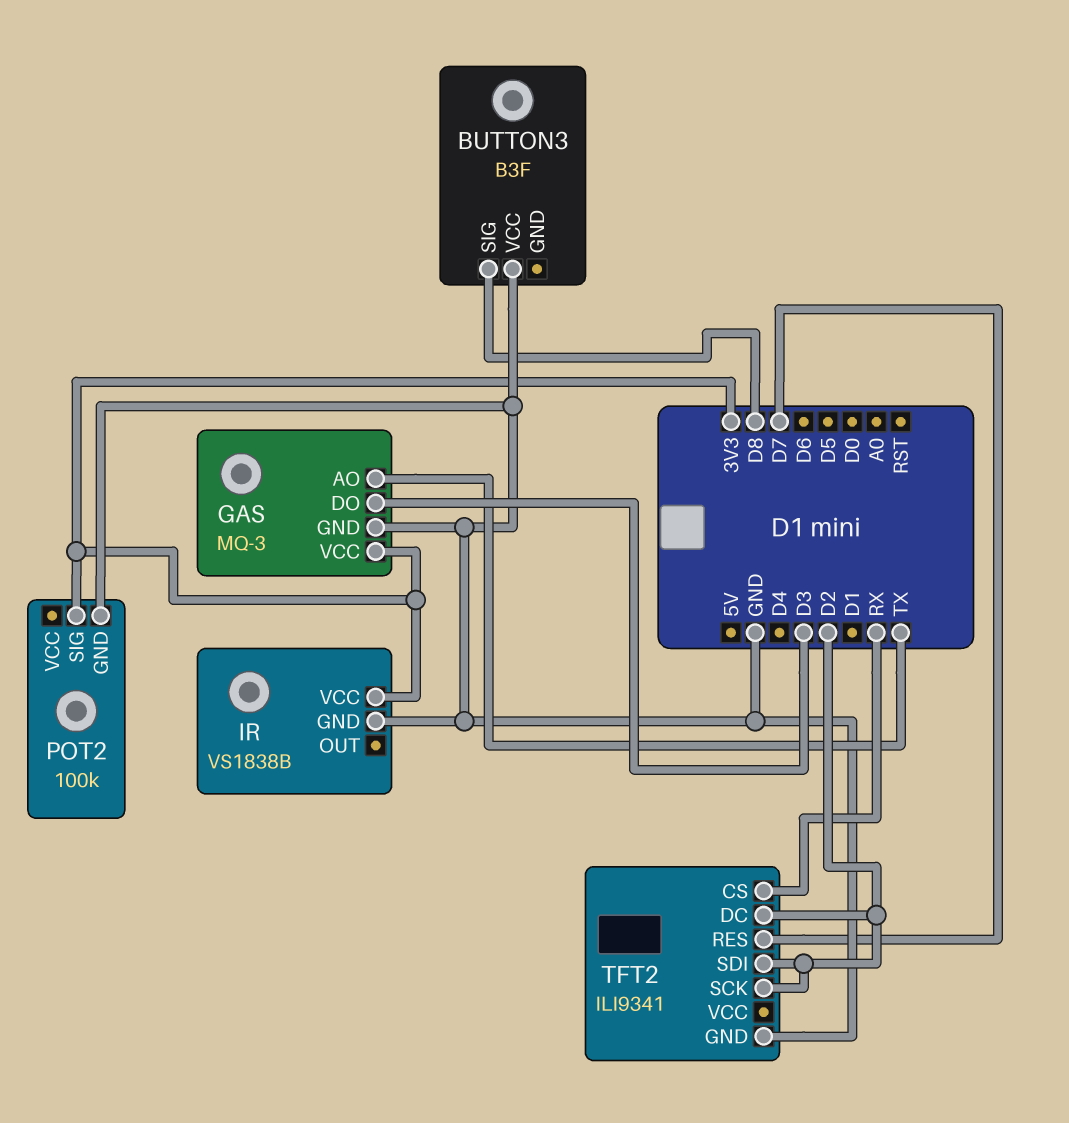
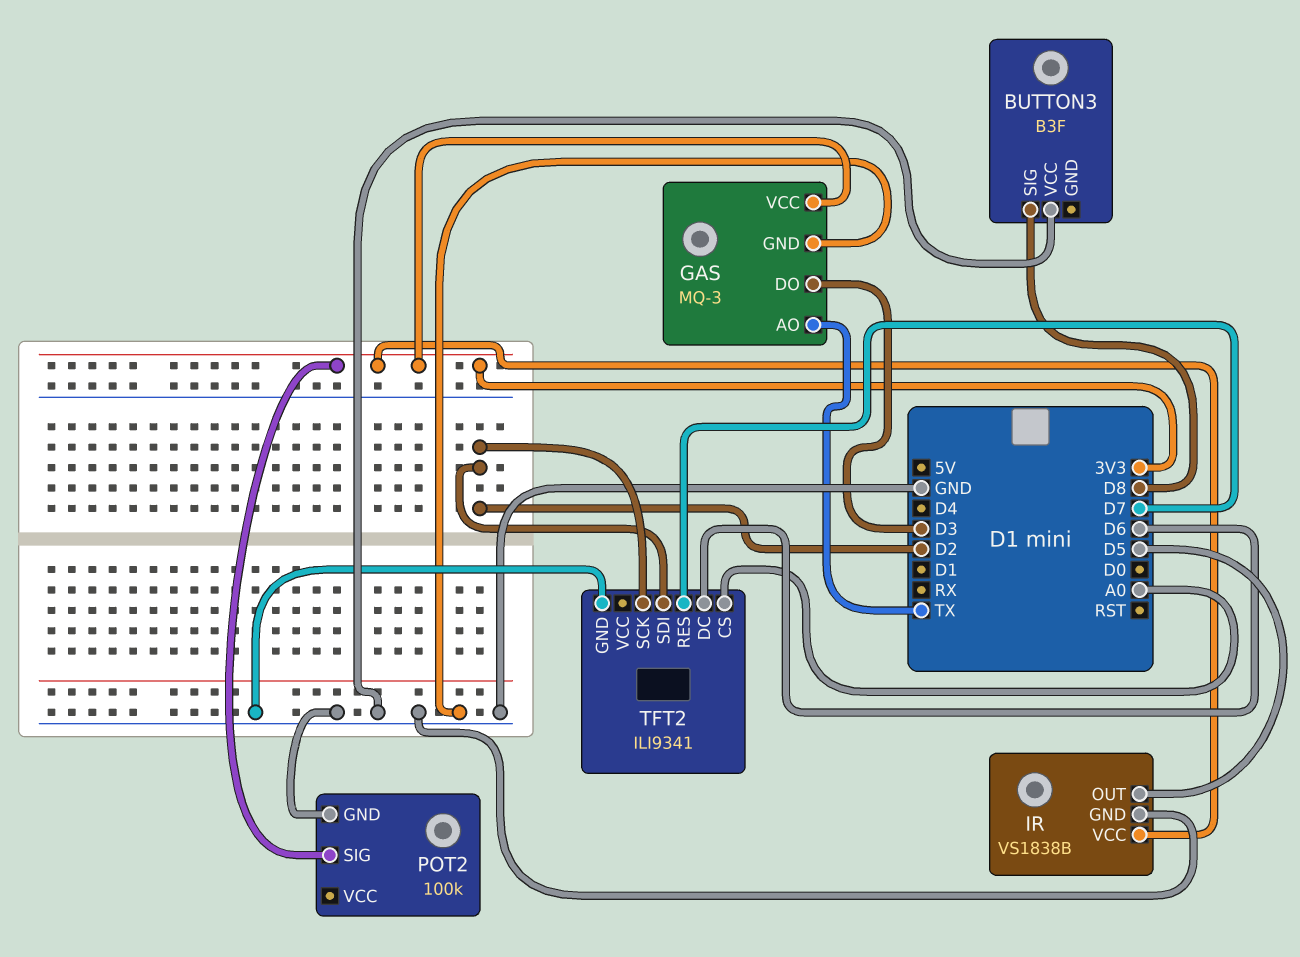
IR pin OUT: none -> D5
TFT2 pin CS: RX -> A0
TFT2 pin DC: D2 -> D6

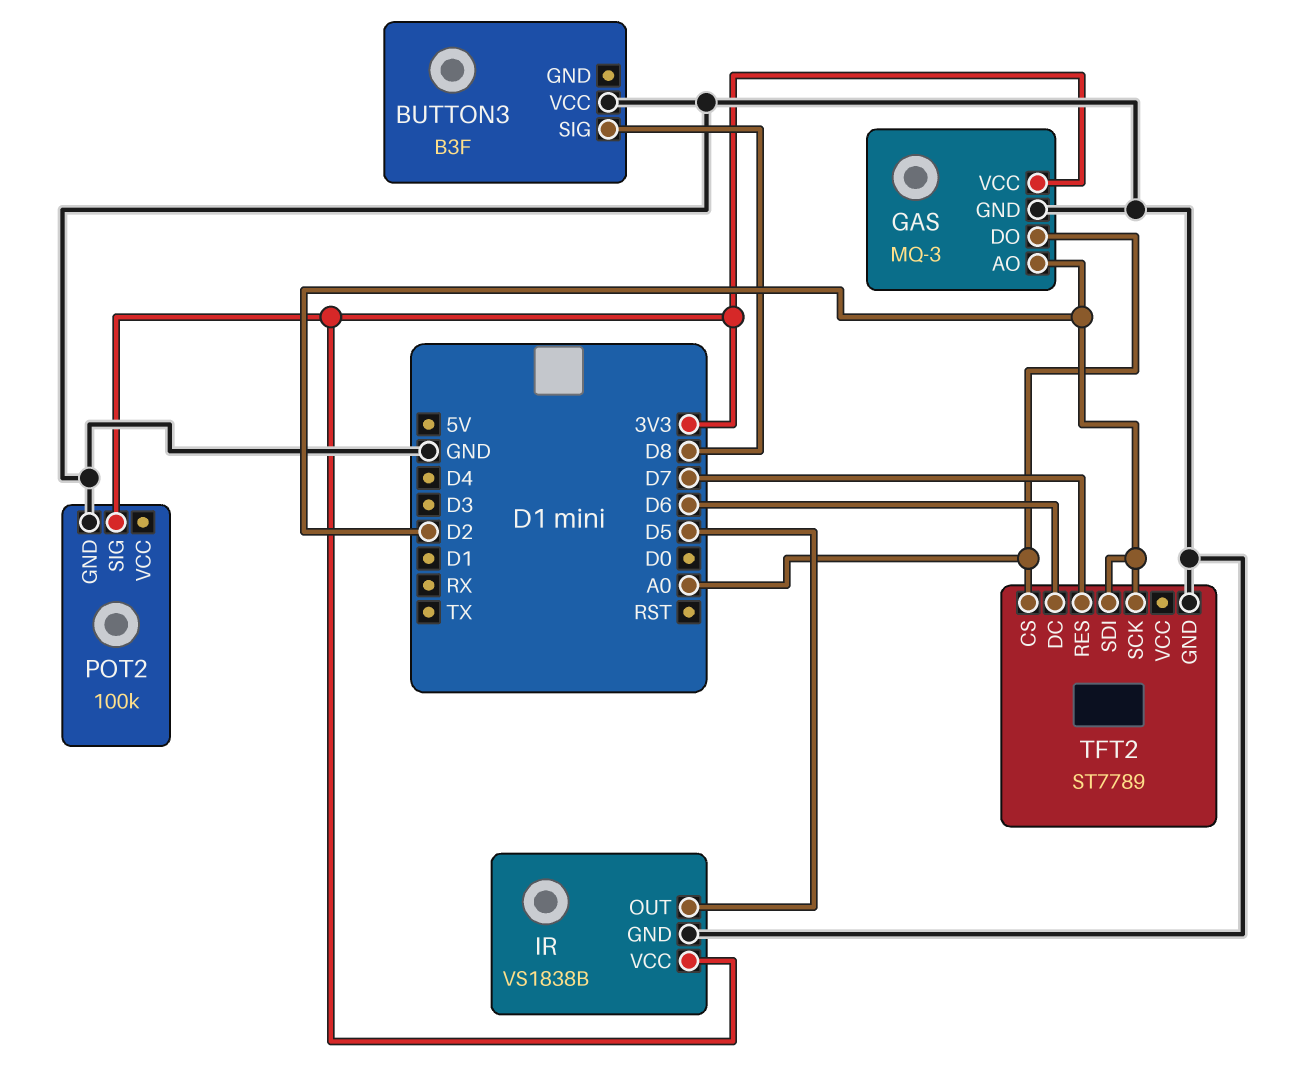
GAS pin AO: TX -> D2
GAS pin DO: D3 -> A0
TFT2: ILI9341 -> ST7789

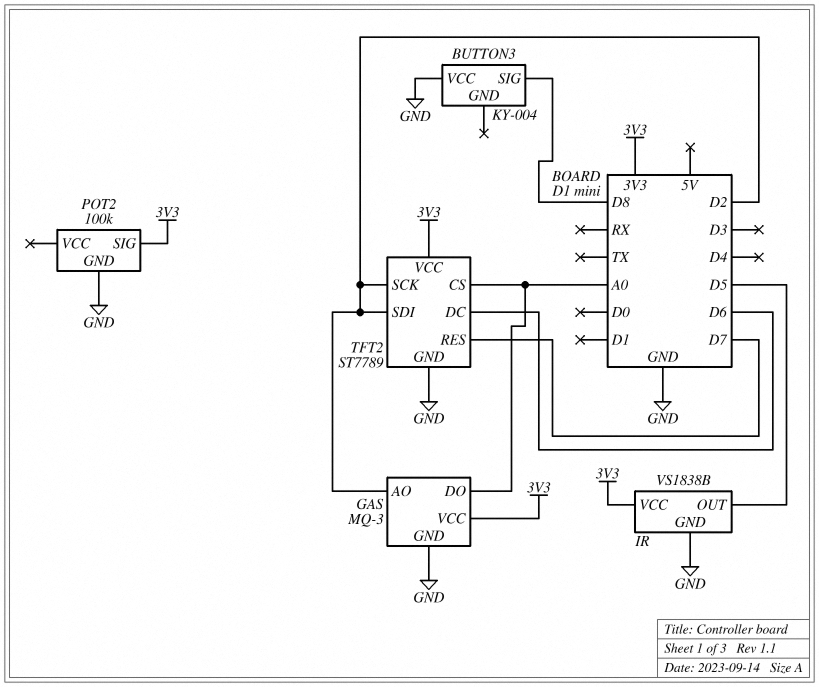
BUTTON3: B3F -> KY-004
TFT2 pin VCC: none -> 3V3

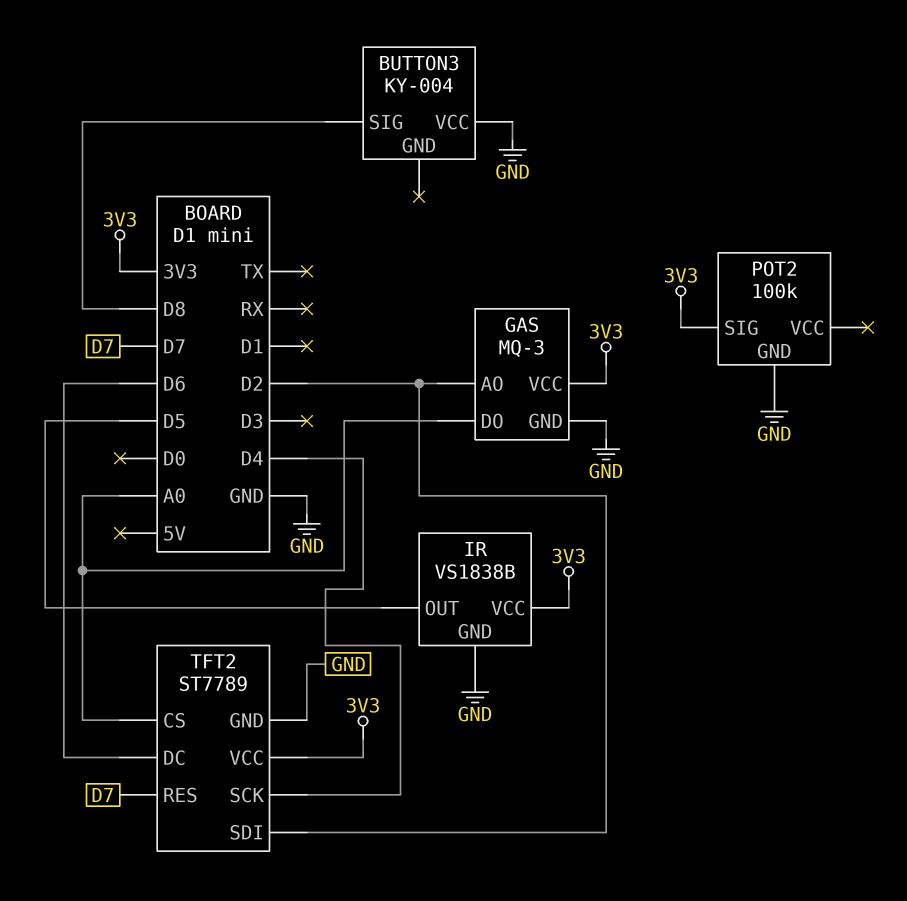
TFT2 pin SCK: D2 -> D4

